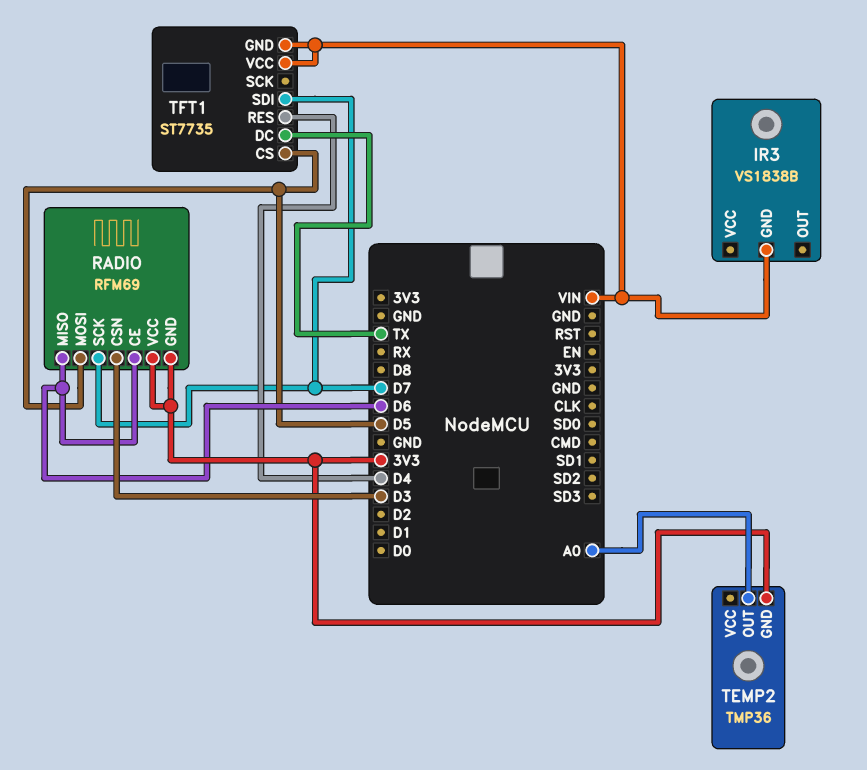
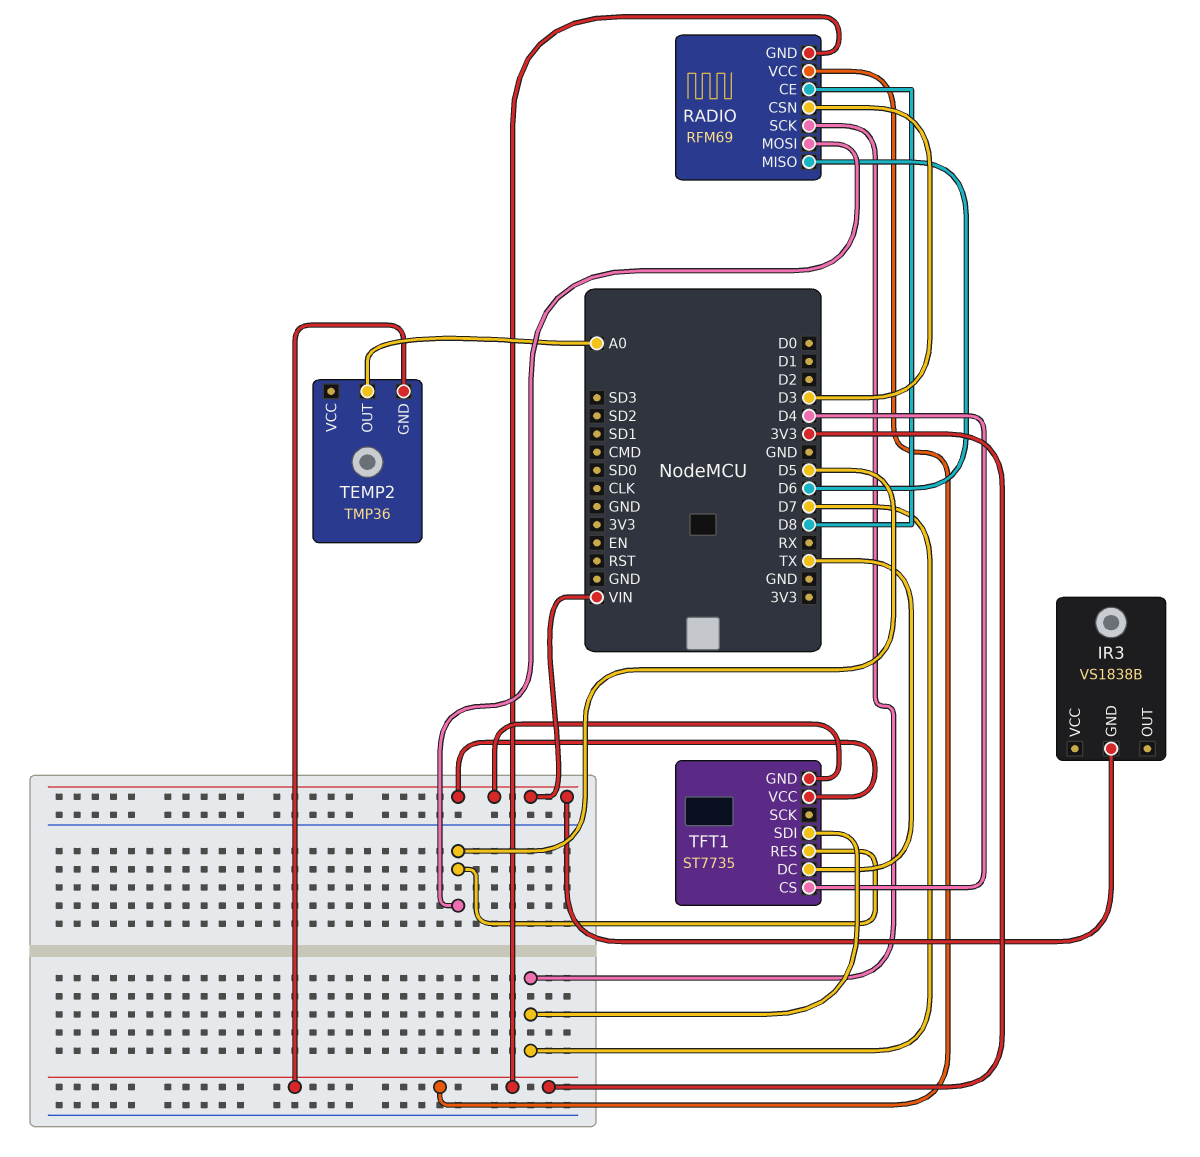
RADIO pin CE: D6 -> D8
TFT1 pin CS: D5 -> D4
TFT1 pin RES: D4 -> D5

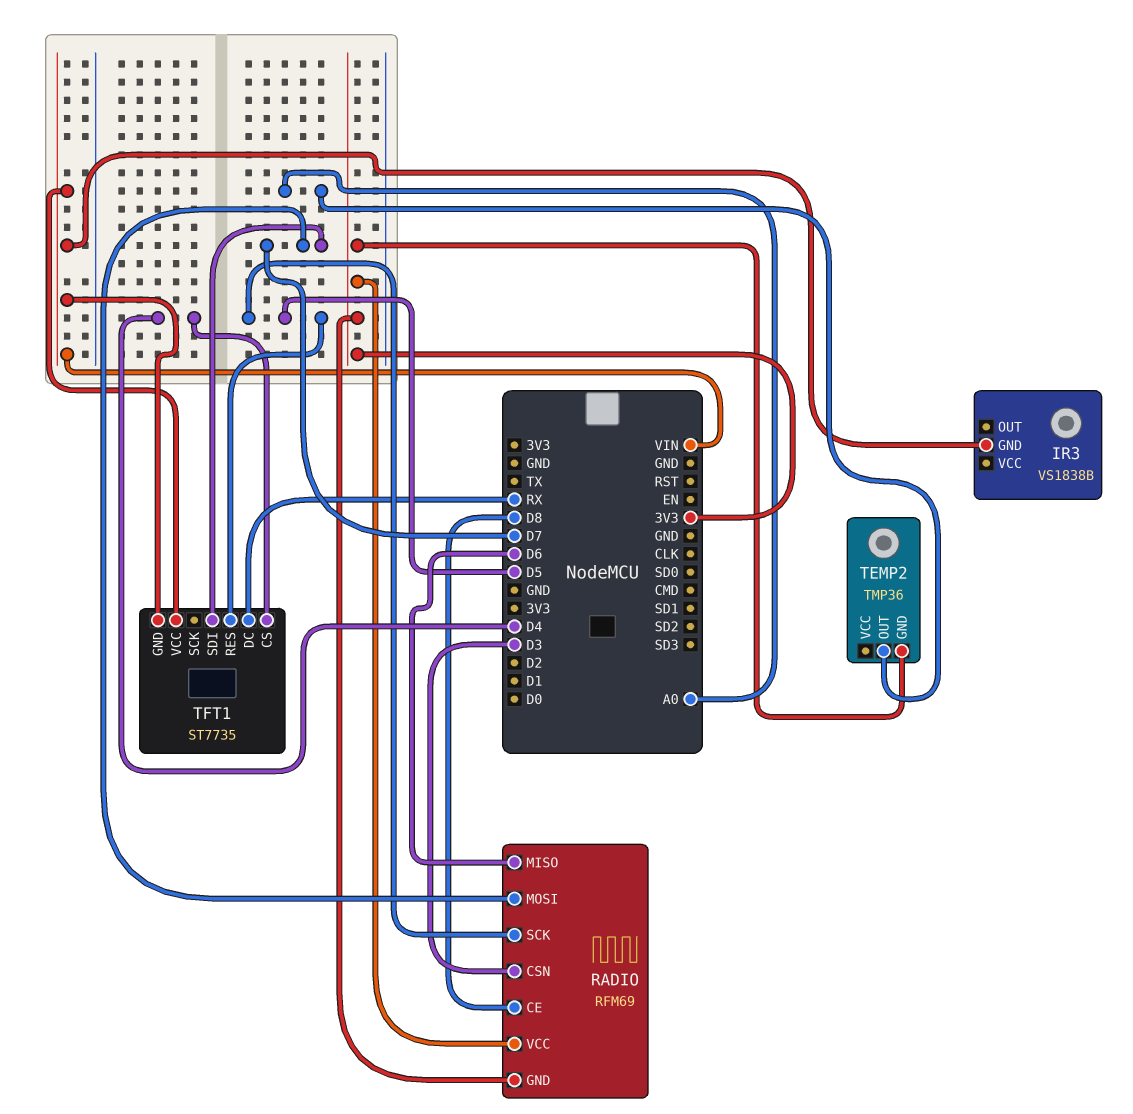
RADIO pin MOSI: D5 -> D7
RADIO pin SCK: D7 -> D5
TFT1 pin DC: TX -> RX

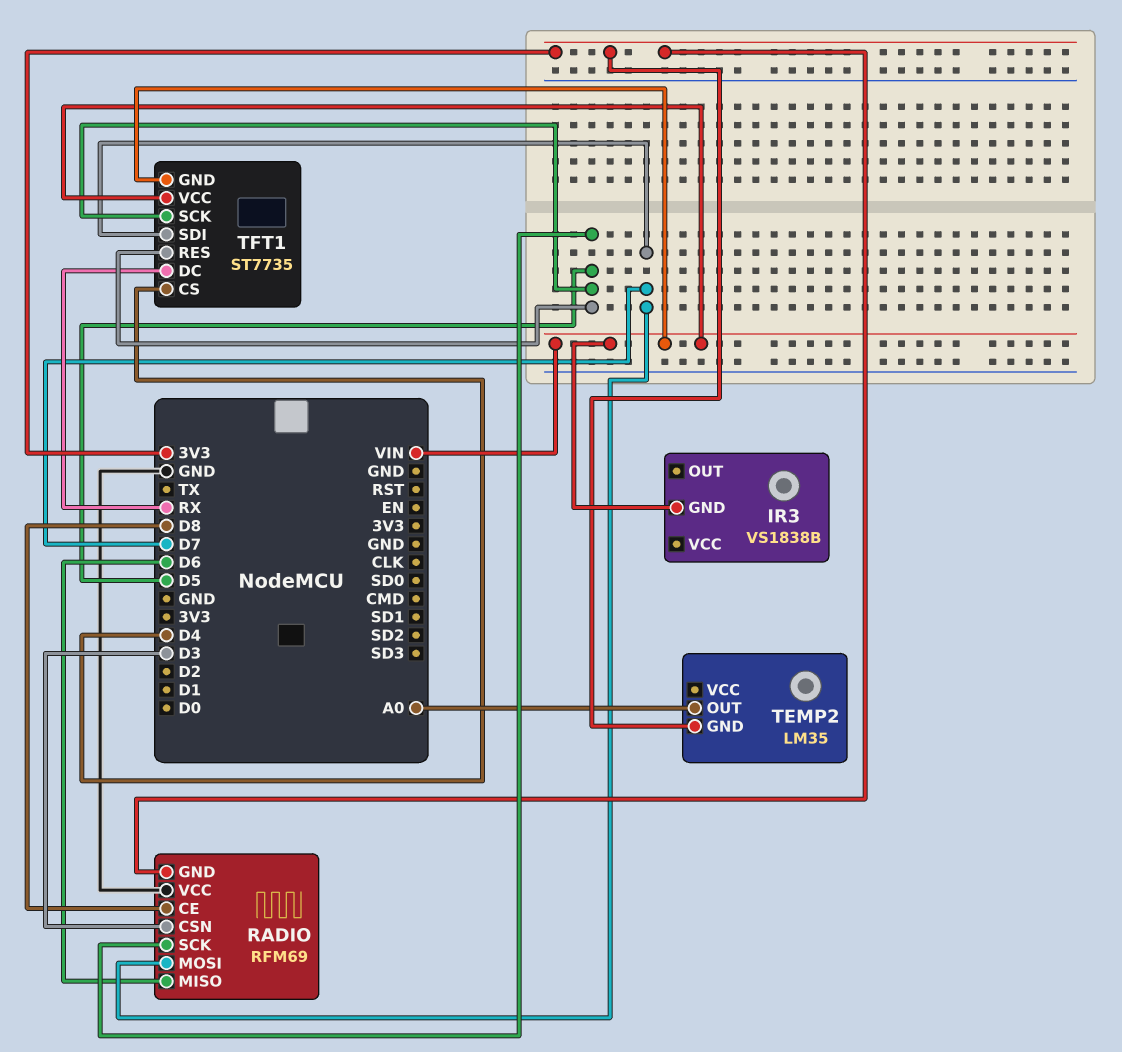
RADIO pin VCC: 3V3 -> GND
TEMP2: TMP36 -> LM35
TFT1 pin SCK: none -> D5

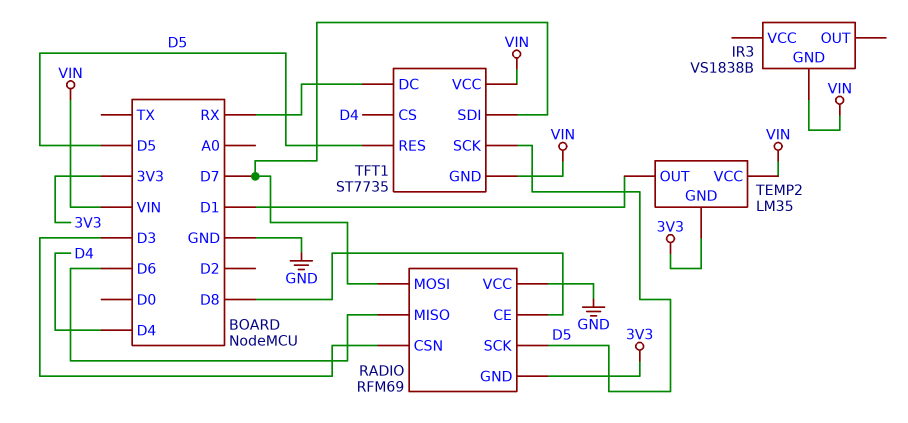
TEMP2 pin OUT: A0 -> D1
TEMP2 pin VCC: none -> VIN

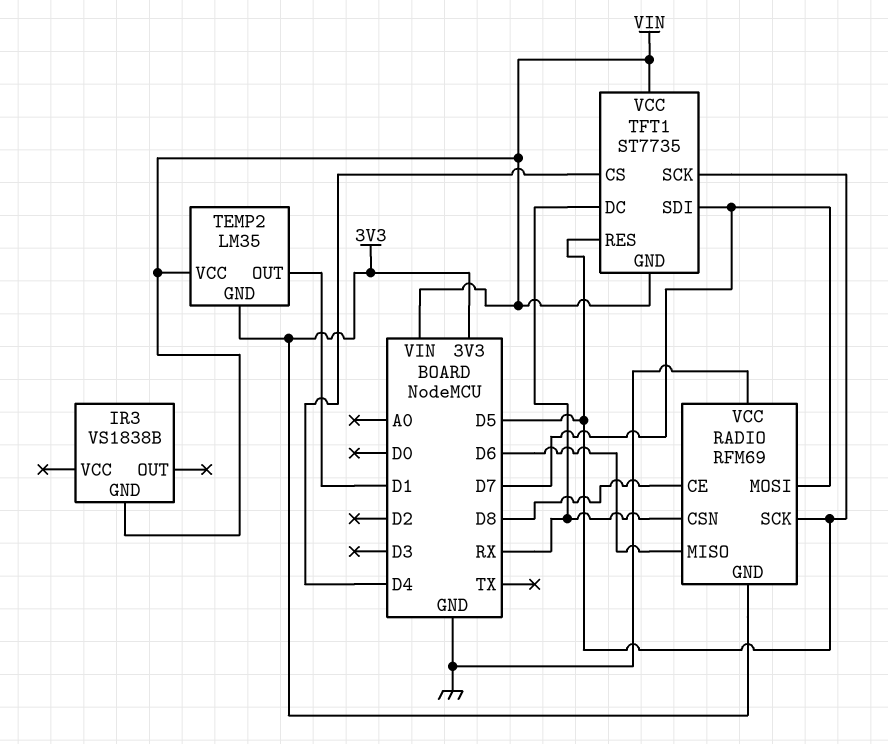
RADIO pin CSN: D3 -> RX

